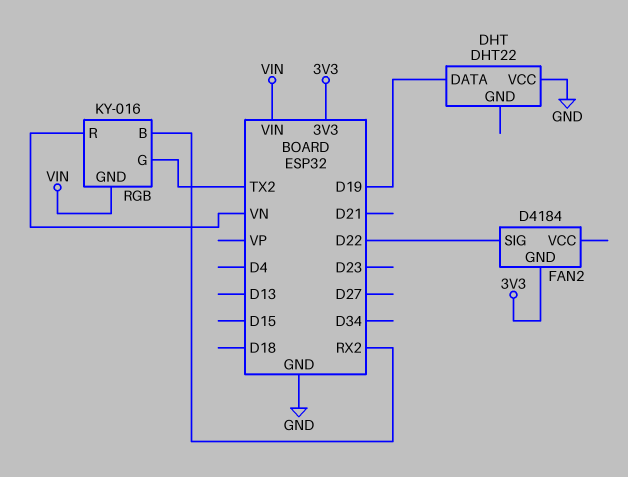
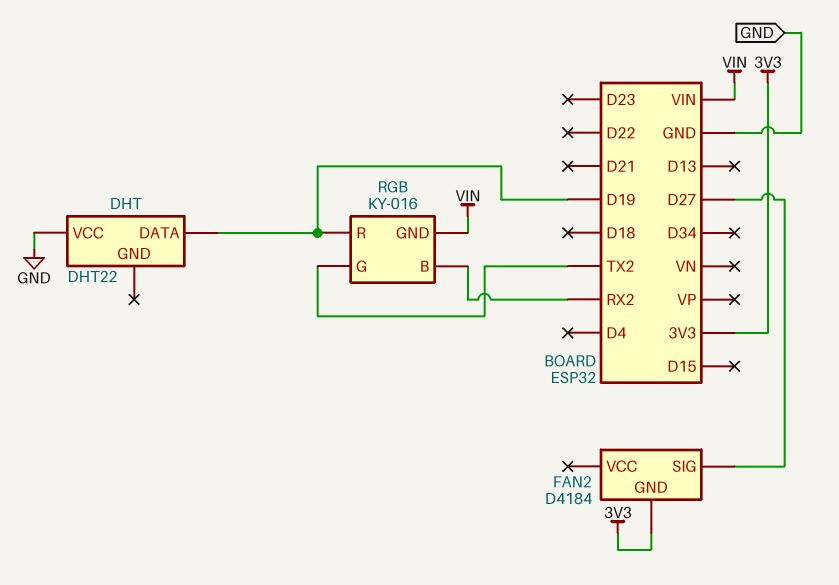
FAN2 pin SIG: D22 -> D27
RGB pin R: VN -> D19

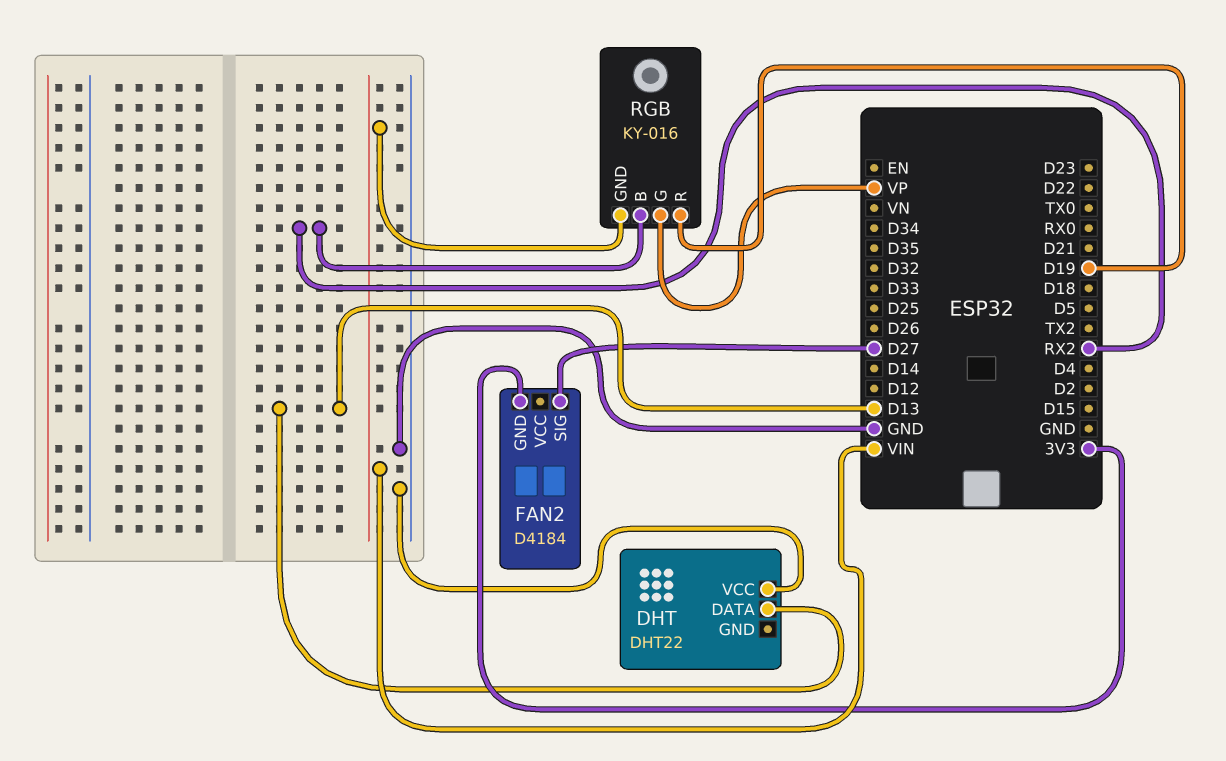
DHT pin DATA: D19 -> D13
RGB pin G: TX2 -> VP

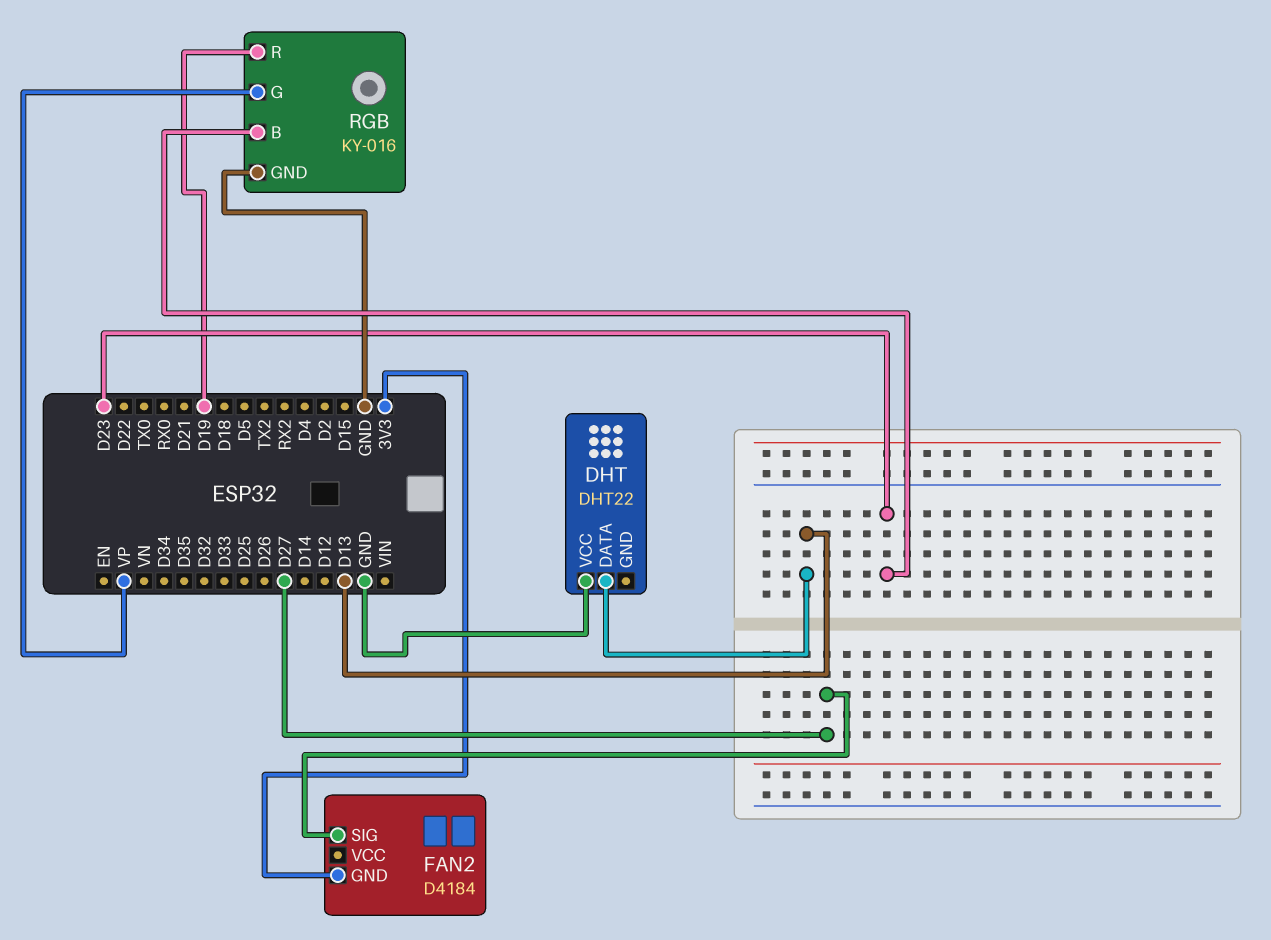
RGB pin B: RX2 -> D23
RGB pin GND: VIN -> GND

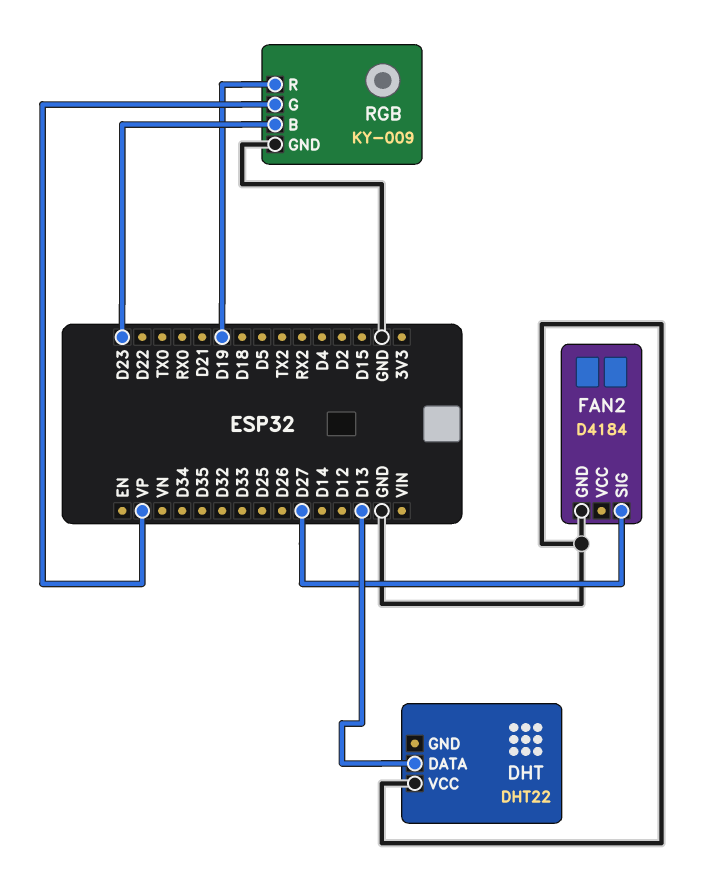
FAN2 pin GND: 3V3 -> GND
RGB: KY-016 -> KY-009

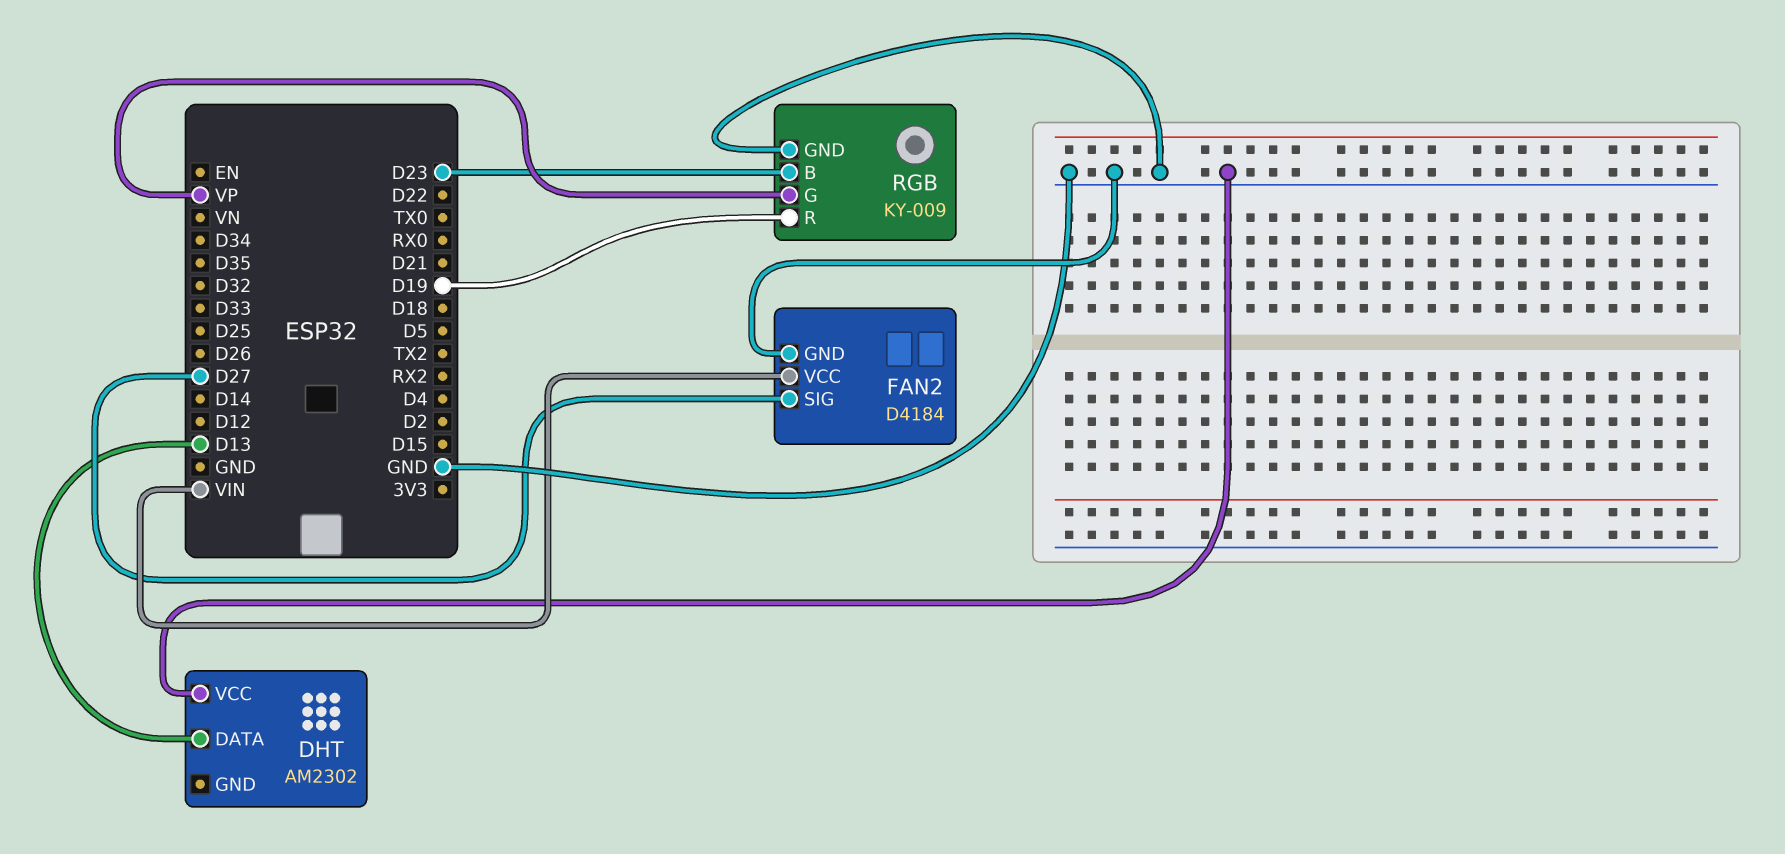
DHT: DHT22 -> AM2302
FAN2 pin VCC: none -> VIN

